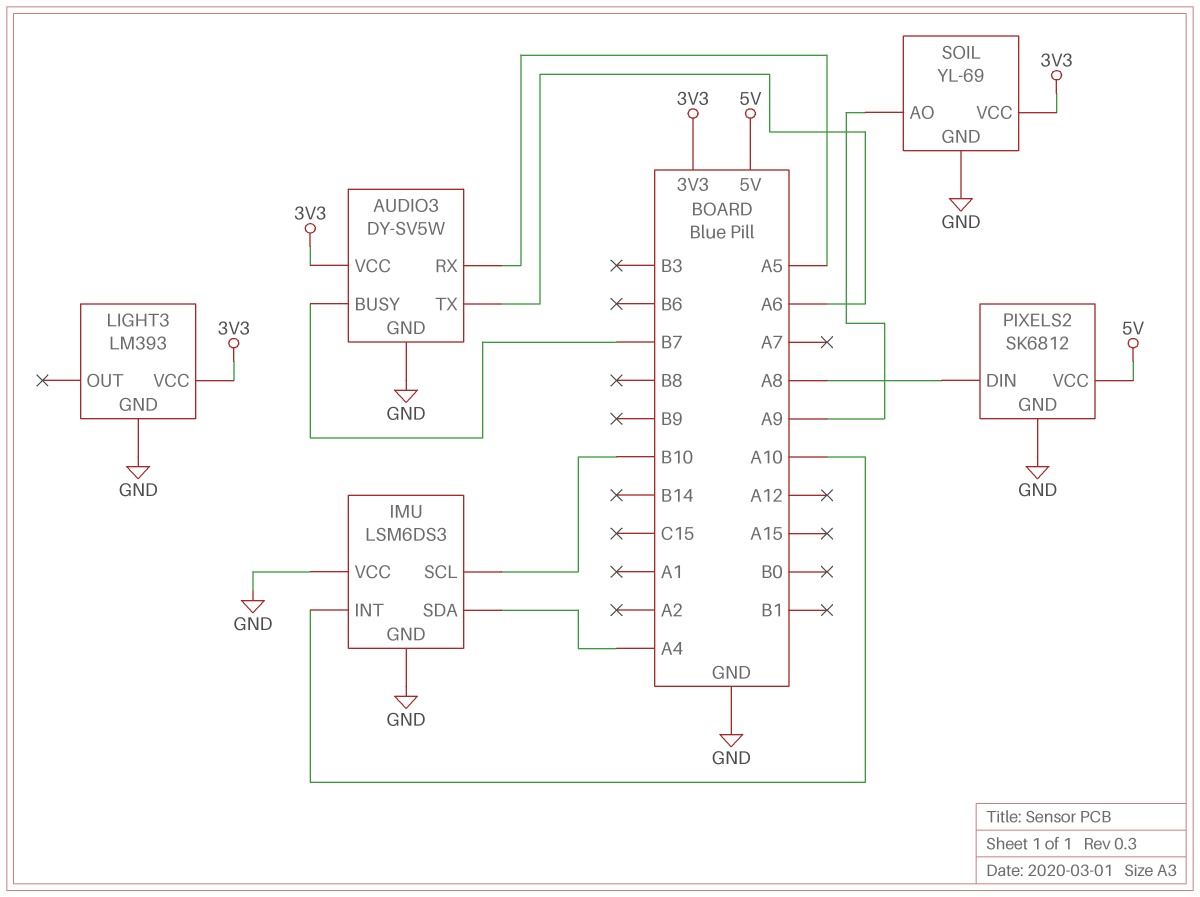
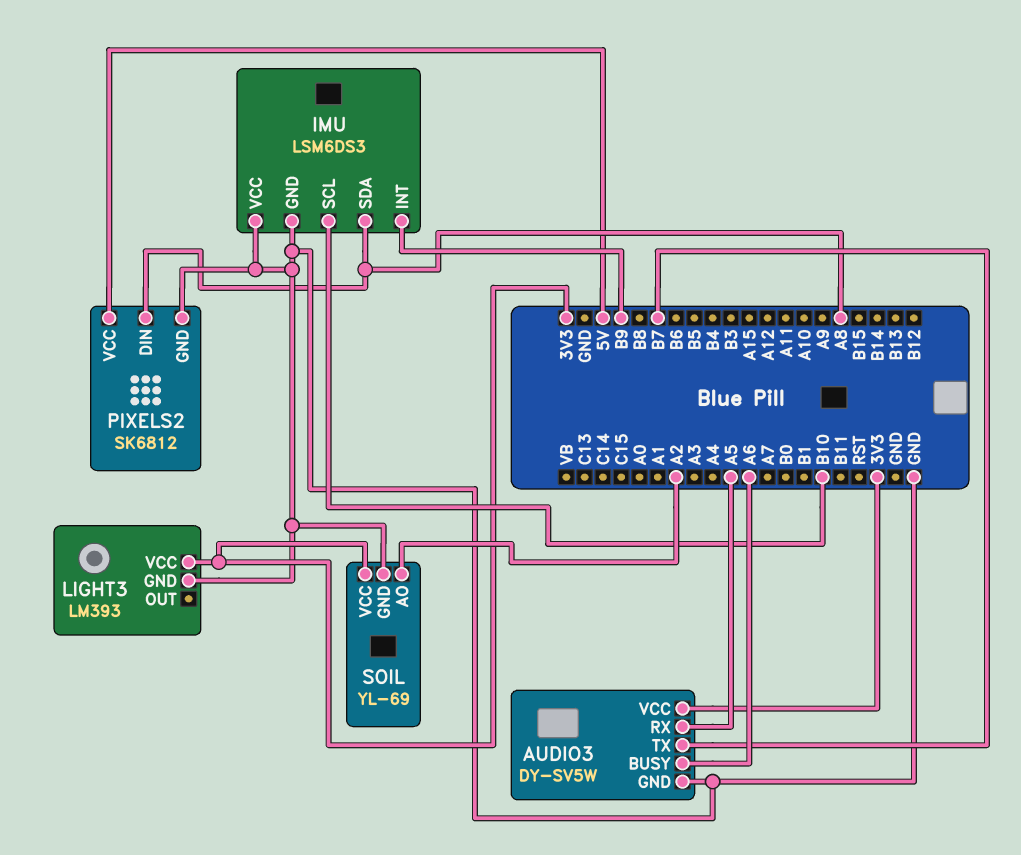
AUDIO3 pin BUSY: B7 -> A6
AUDIO3 pin TX: A6 -> B7
IMU pin INT: A10 -> B9
IMU pin SDA: A4 -> A8
SOIL pin AO: A9 -> A2

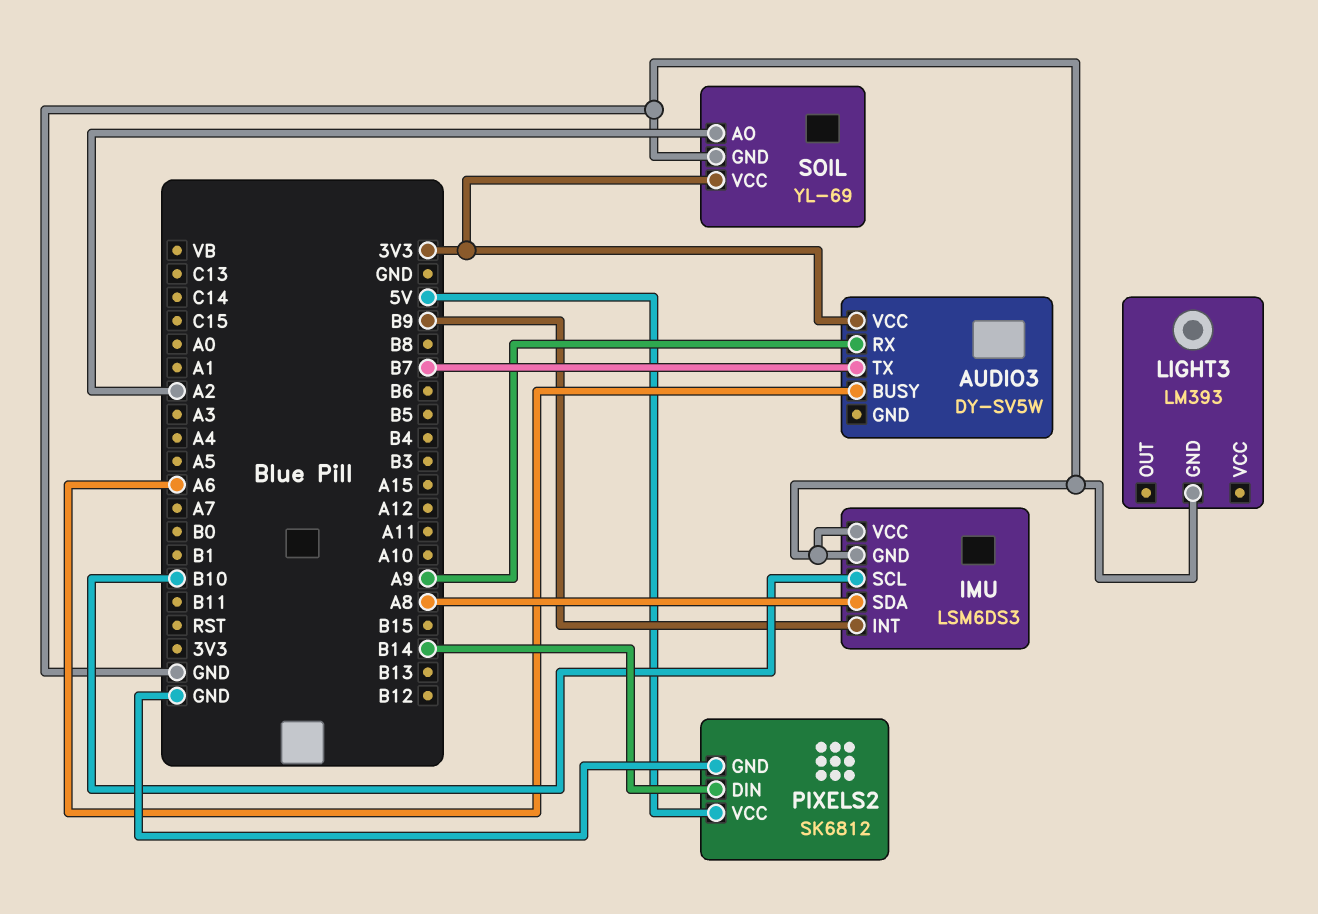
AUDIO3 pin GND: GND -> none
AUDIO3 pin RX: A5 -> A9
LIGHT3 pin VCC: 3V3 -> none
PIXELS2 pin DIN: A8 -> B14

